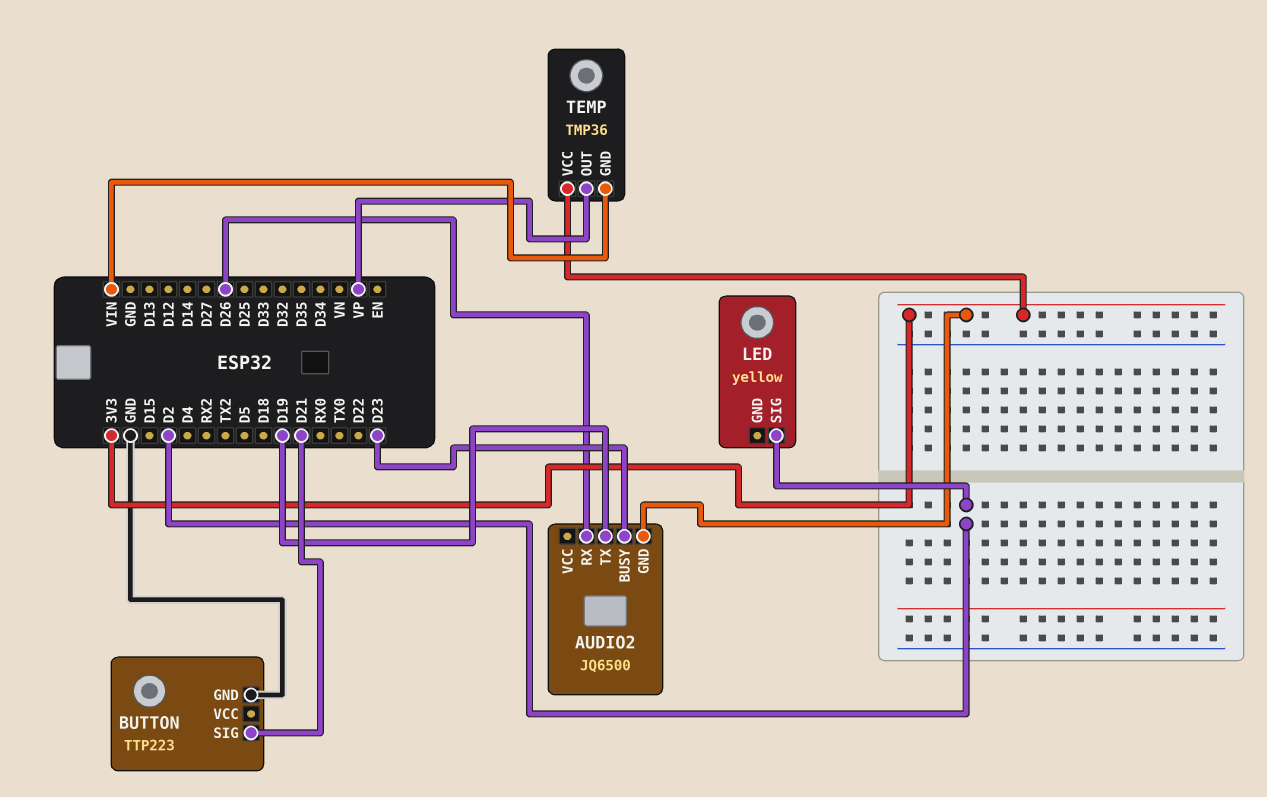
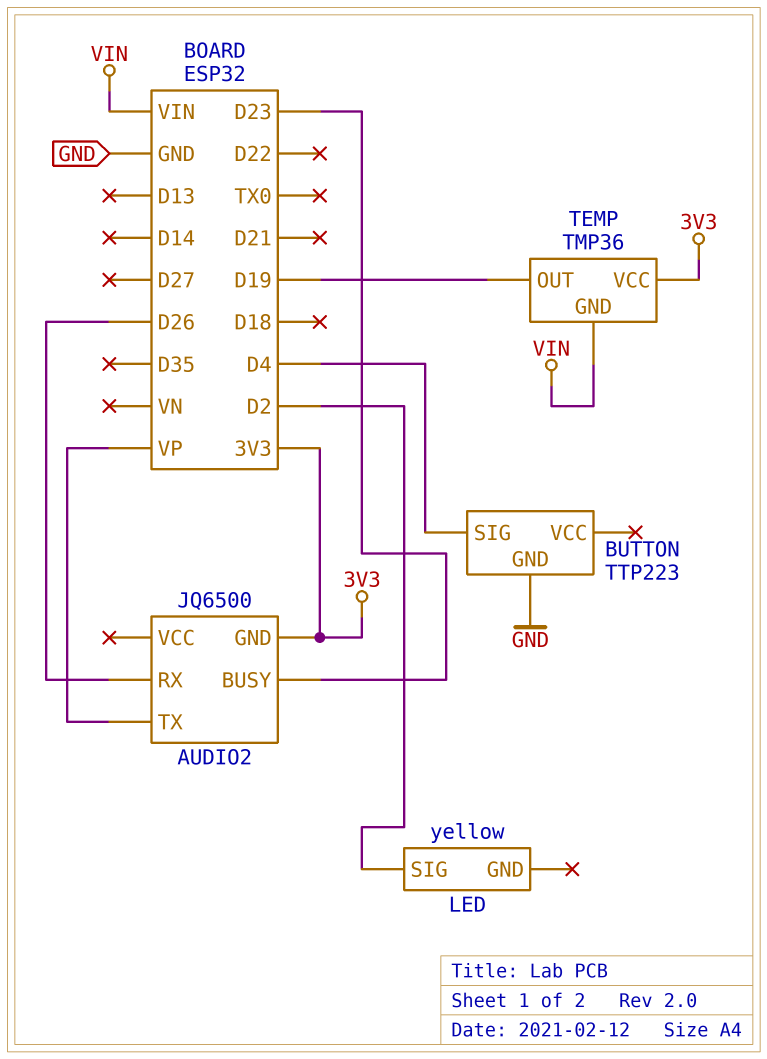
AUDIO2 pin TX: D19 -> VP
BUTTON pin SIG: D21 -> D4
TEMP pin OUT: VP -> D19

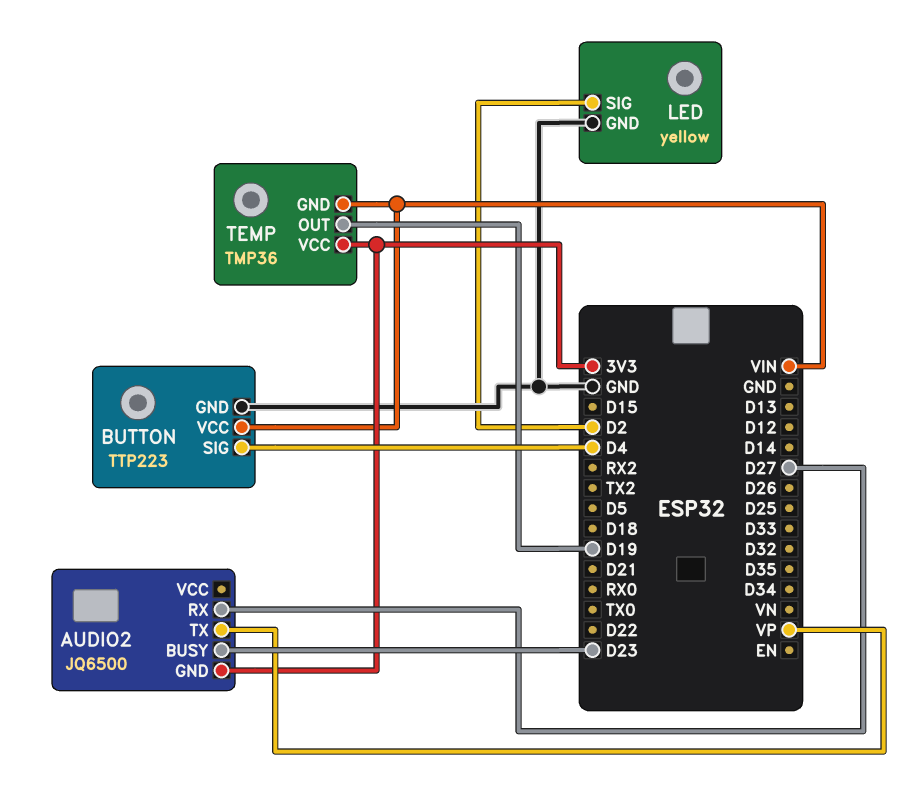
AUDIO2 pin RX: D26 -> D27
BUTTON pin VCC: none -> VIN
LED pin GND: none -> GND

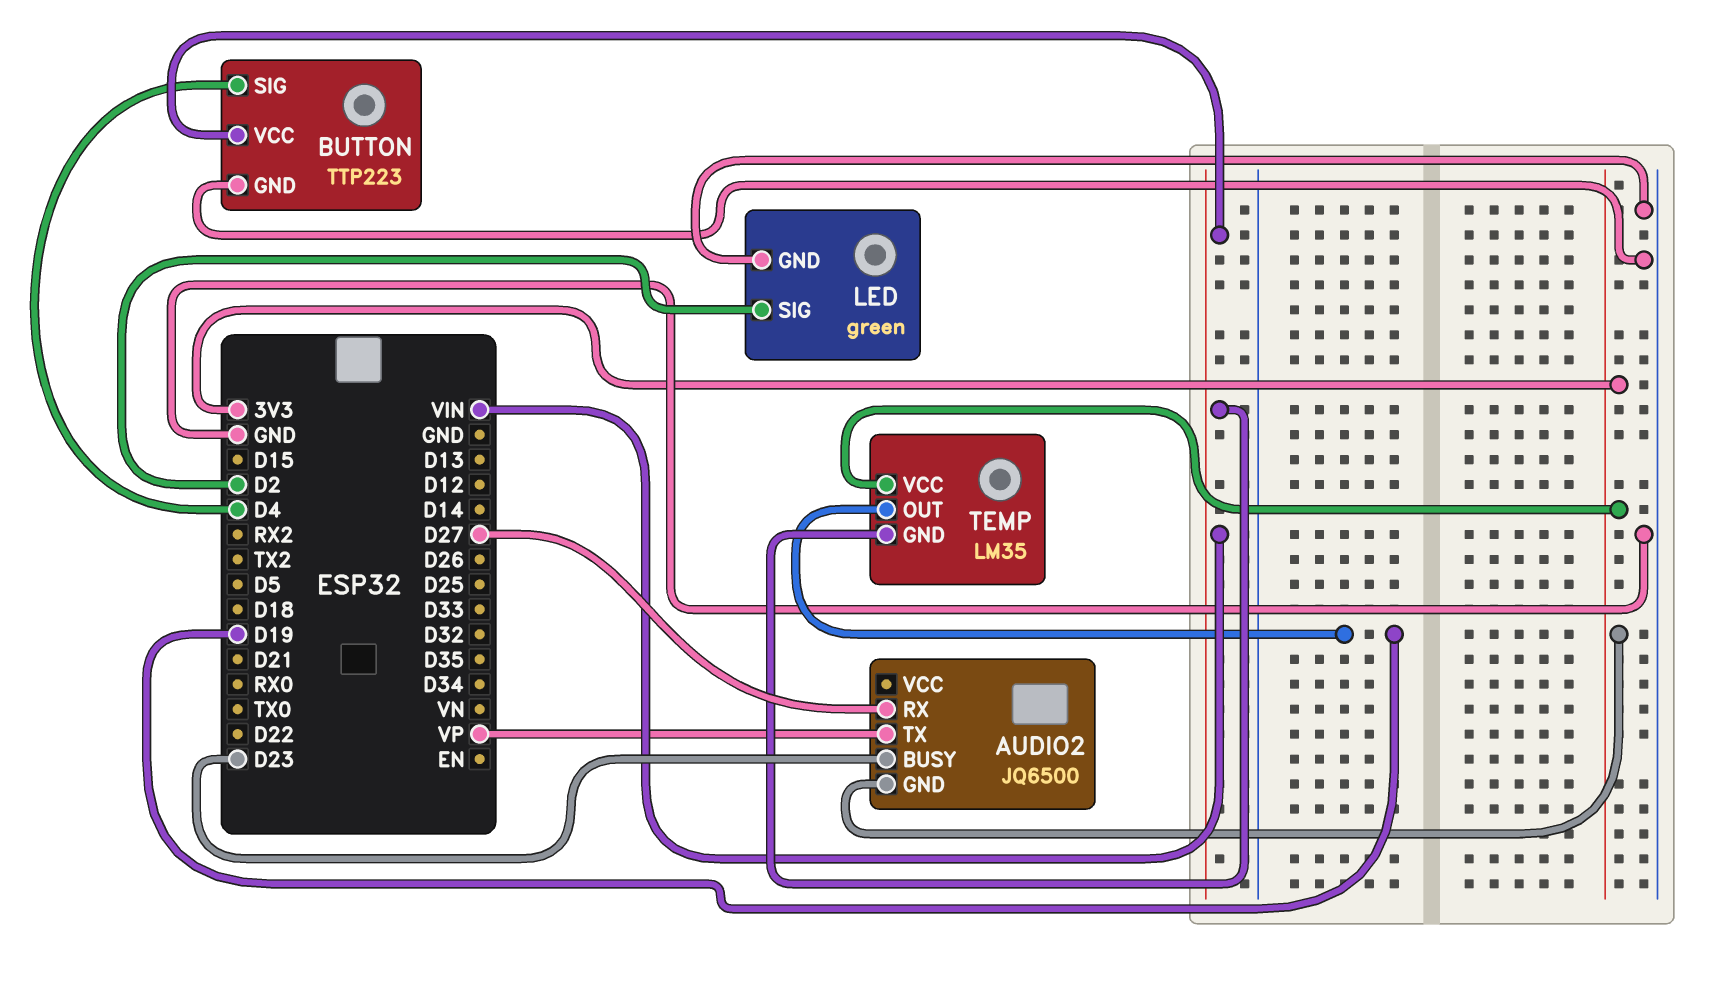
LED: yellow -> green
TEMP: TMP36 -> LM35

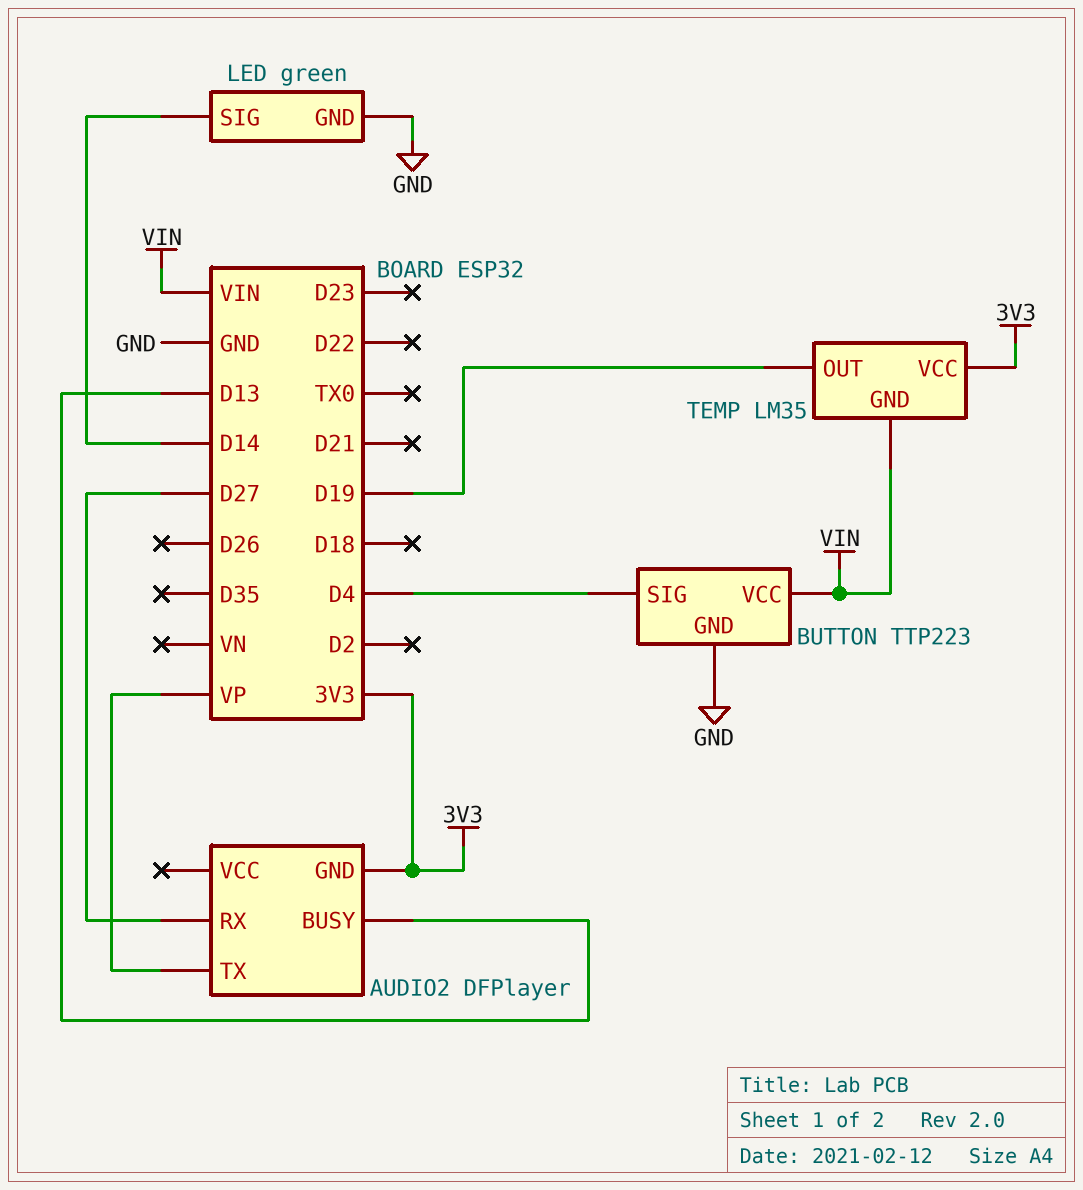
AUDIO2: JQ6500 -> DFPlayer
AUDIO2 pin BUSY: D23 -> D13
LED pin SIG: D2 -> D14

